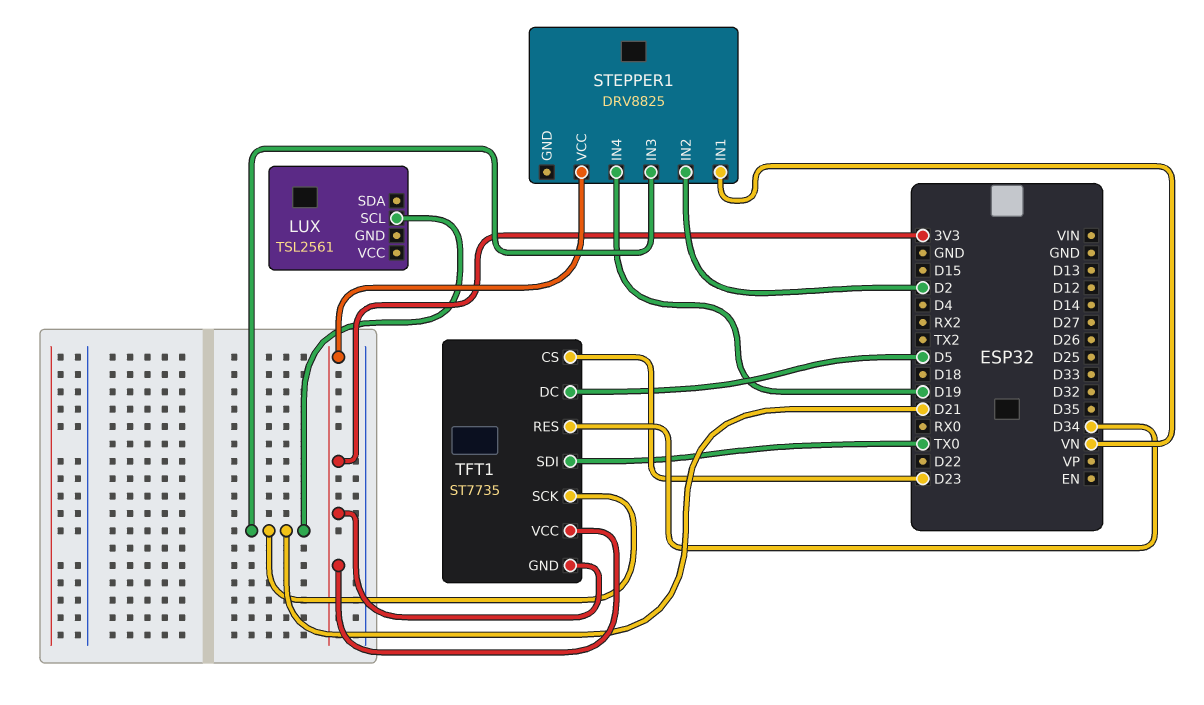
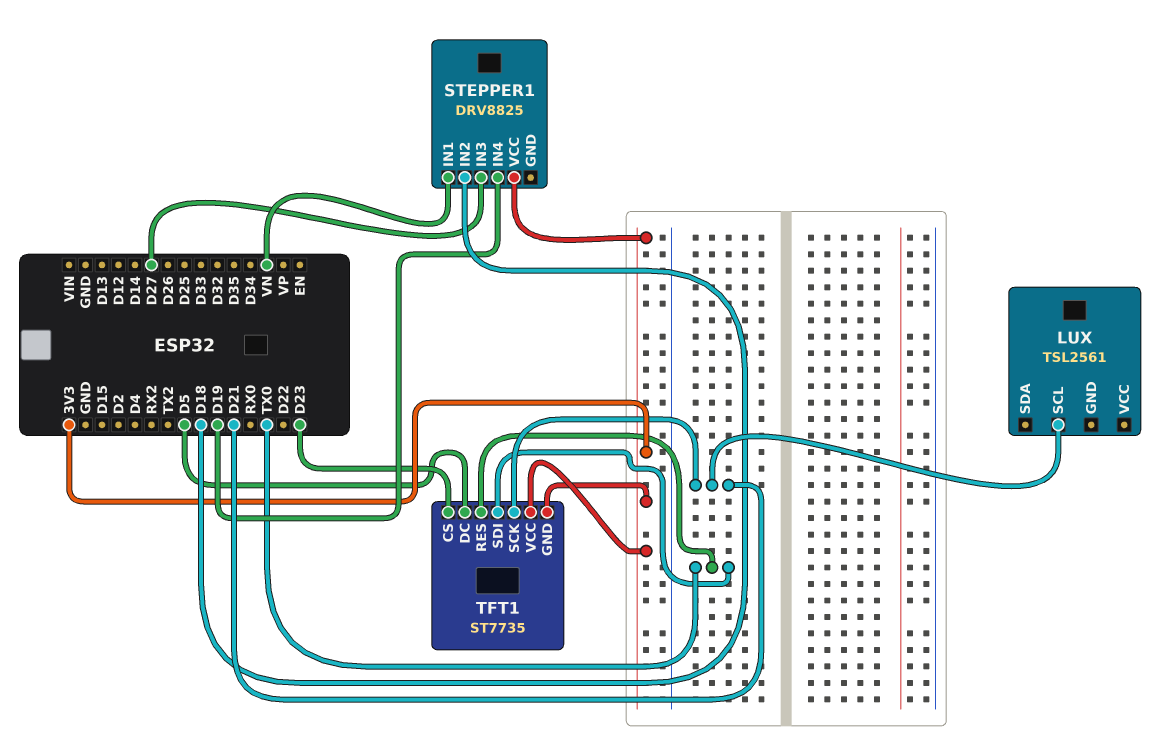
STEPPER1 pin IN2: D2 -> D18
STEPPER1 pin IN3: D21 -> D27
TFT1 pin RES: D34 -> TX0

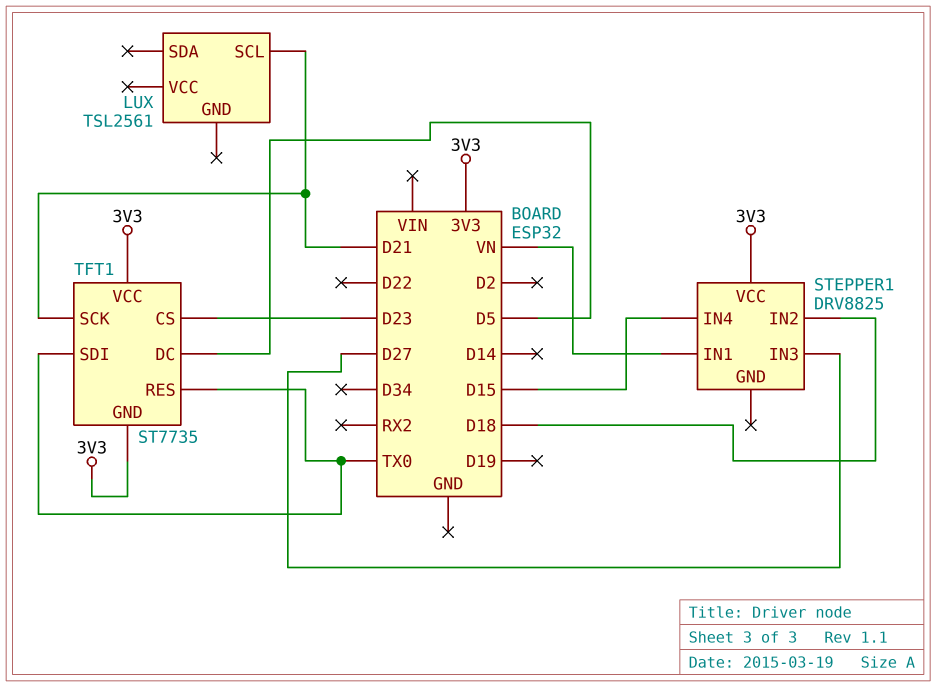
STEPPER1 pin IN4: D19 -> D15

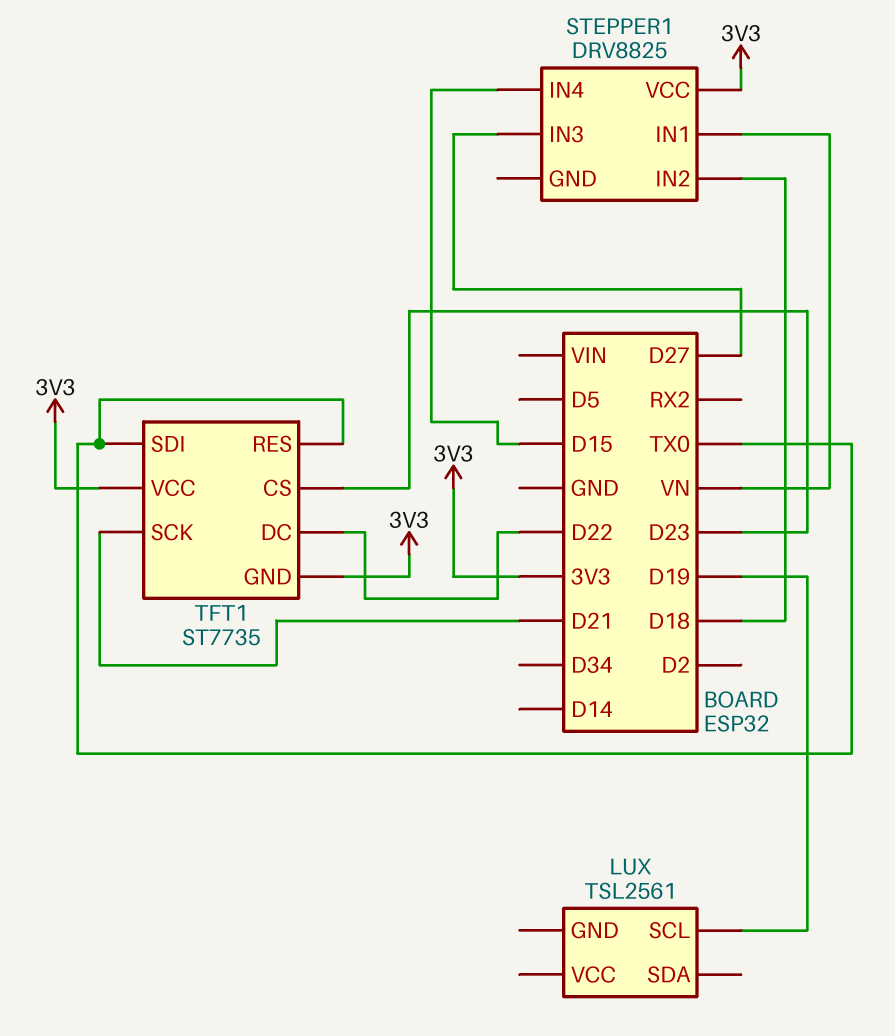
LUX pin SCL: D21 -> D19
TFT1 pin DC: D5 -> D22

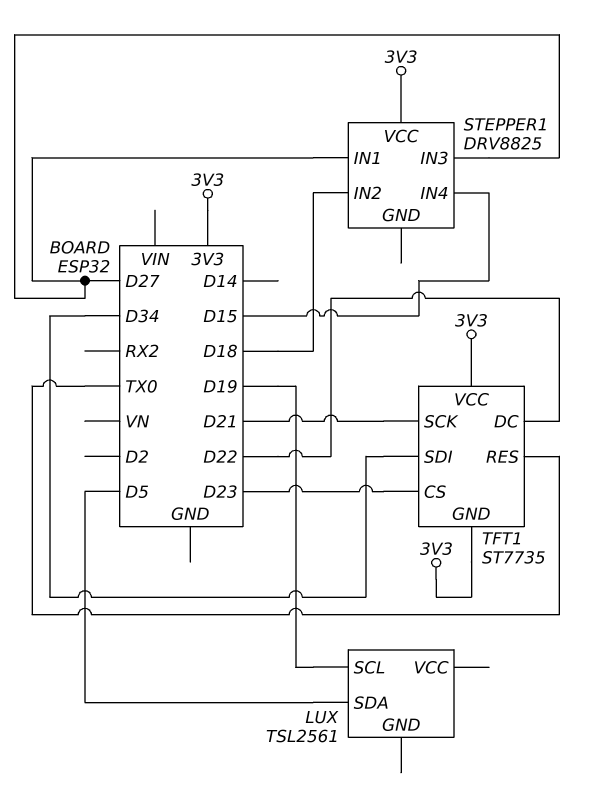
LUX pin SDA: none -> D5
STEPPER1 pin IN1: VN -> D27
TFT1 pin SDI: TX0 -> D34

